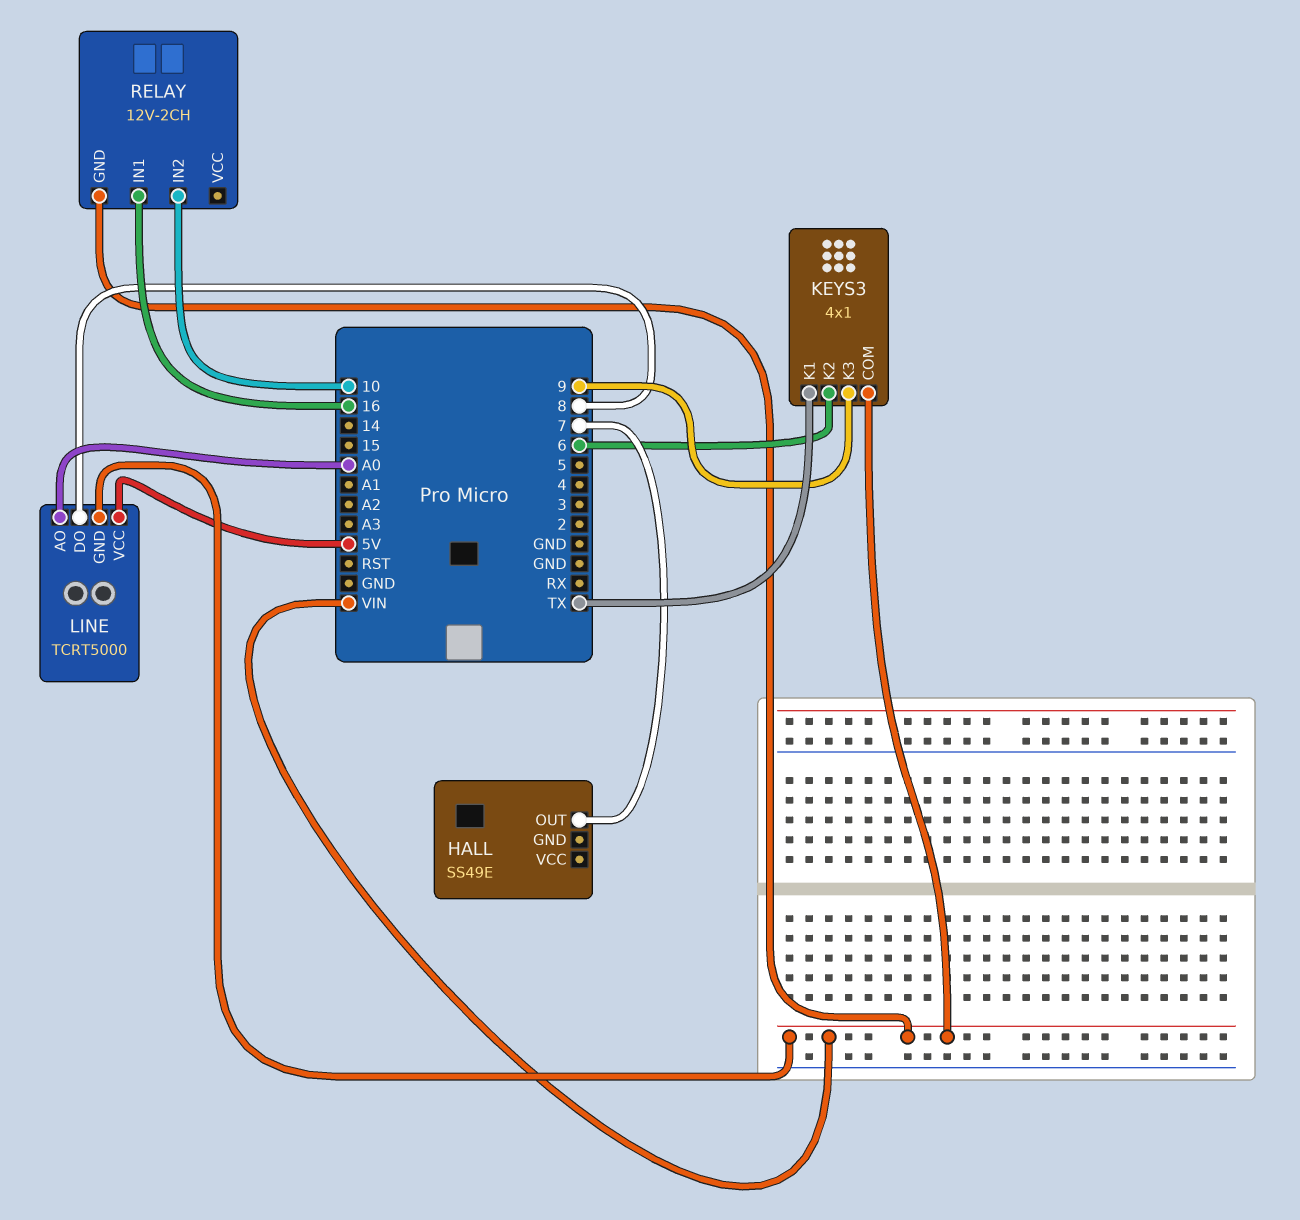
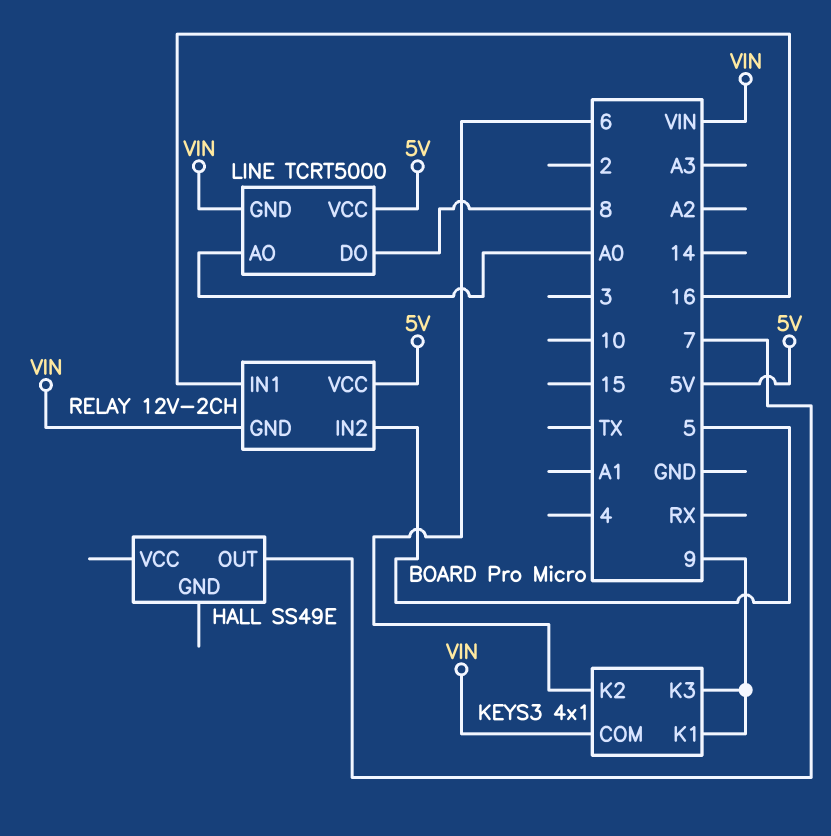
KEYS3 pin K1: TX -> 9
RELAY pin IN2: 10 -> 5
RELAY pin VCC: none -> 5V

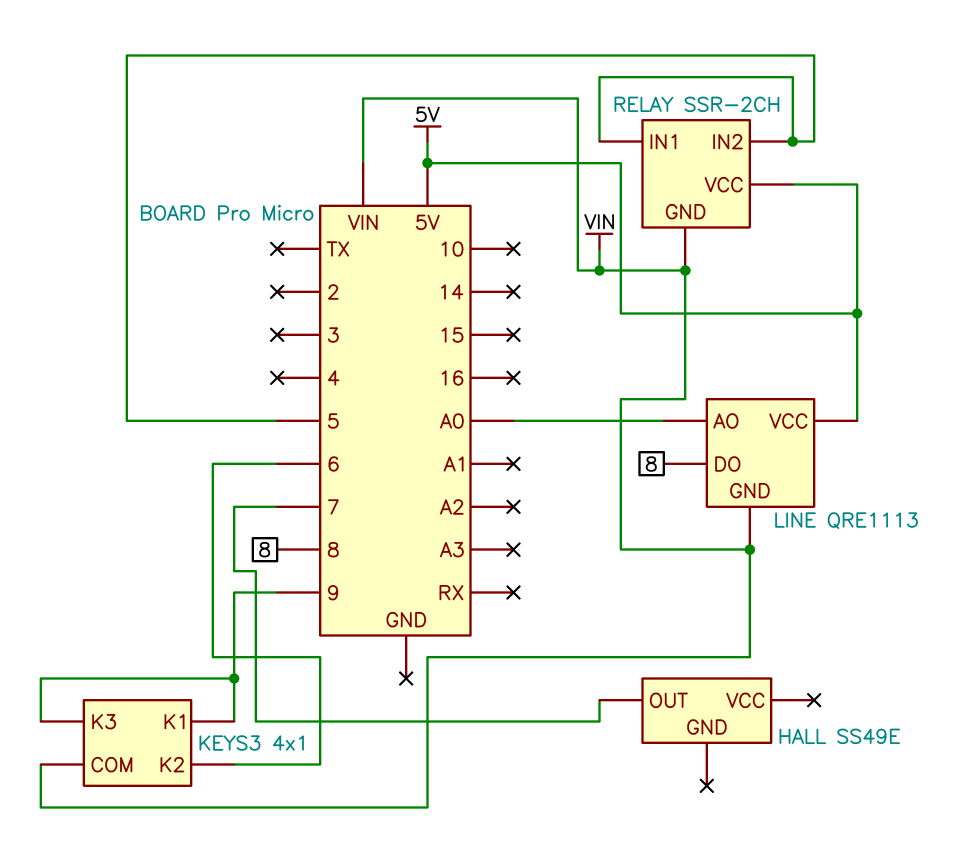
LINE: TCRT5000 -> QRE1113
RELAY: 12V-2CH -> SSR-2CH
RELAY pin IN1: 16 -> 5

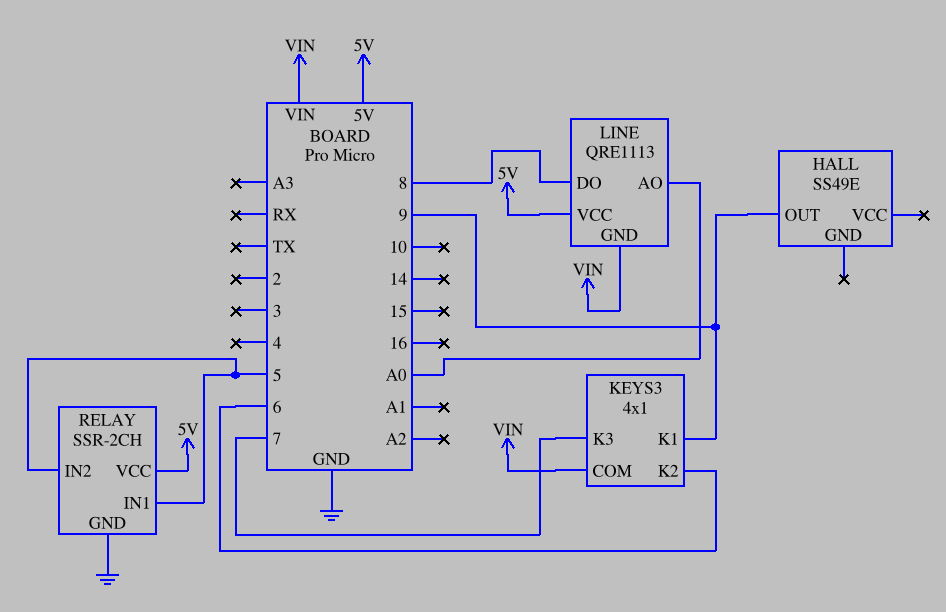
HALL pin OUT: 7 -> 9
KEYS3 pin K3: 9 -> 7
RELAY pin GND: VIN -> GND

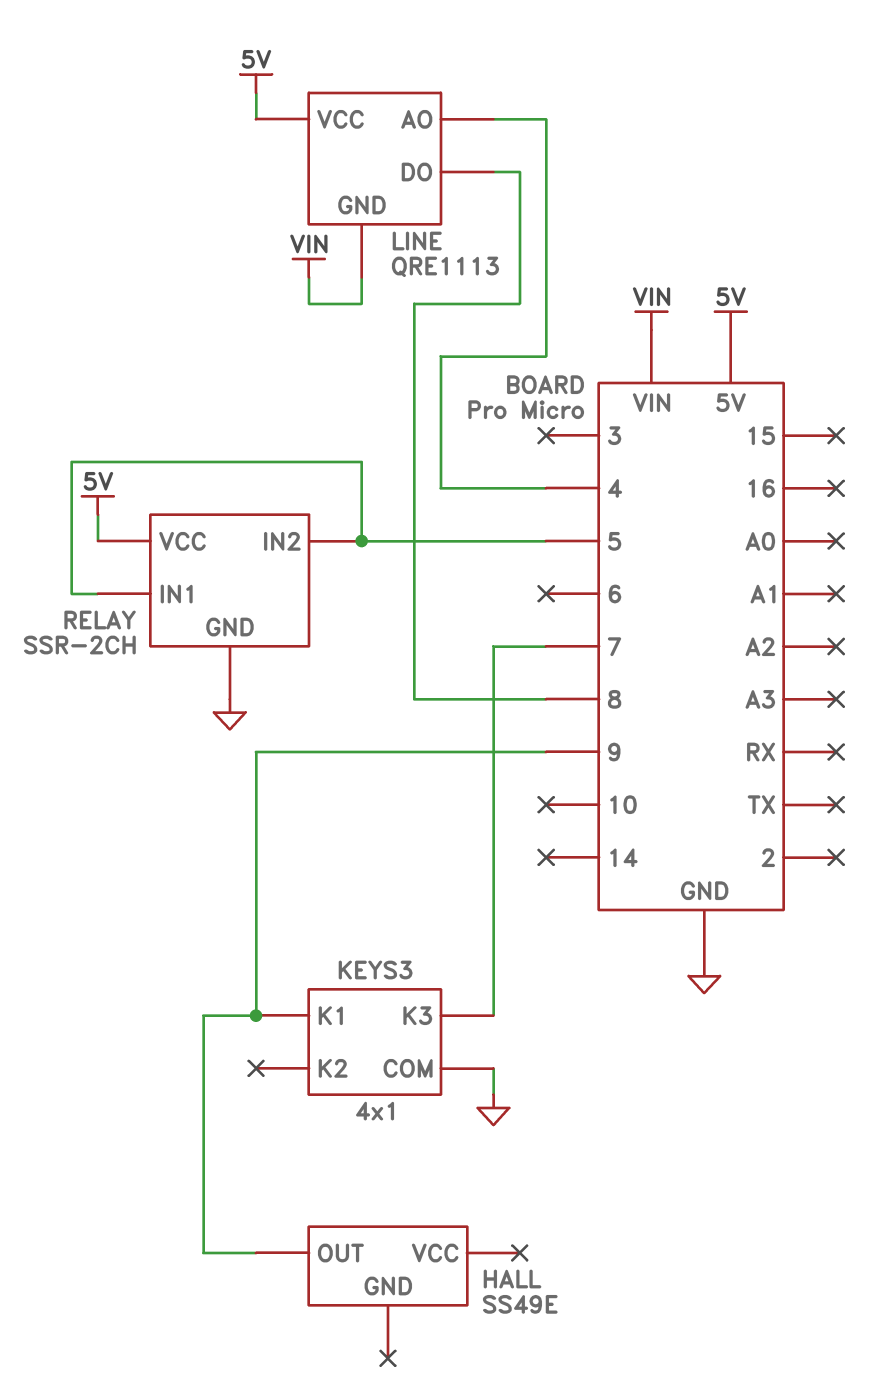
KEYS3 pin COM: VIN -> GND
KEYS3 pin K2: 6 -> none
LINE pin AO: A0 -> 4

